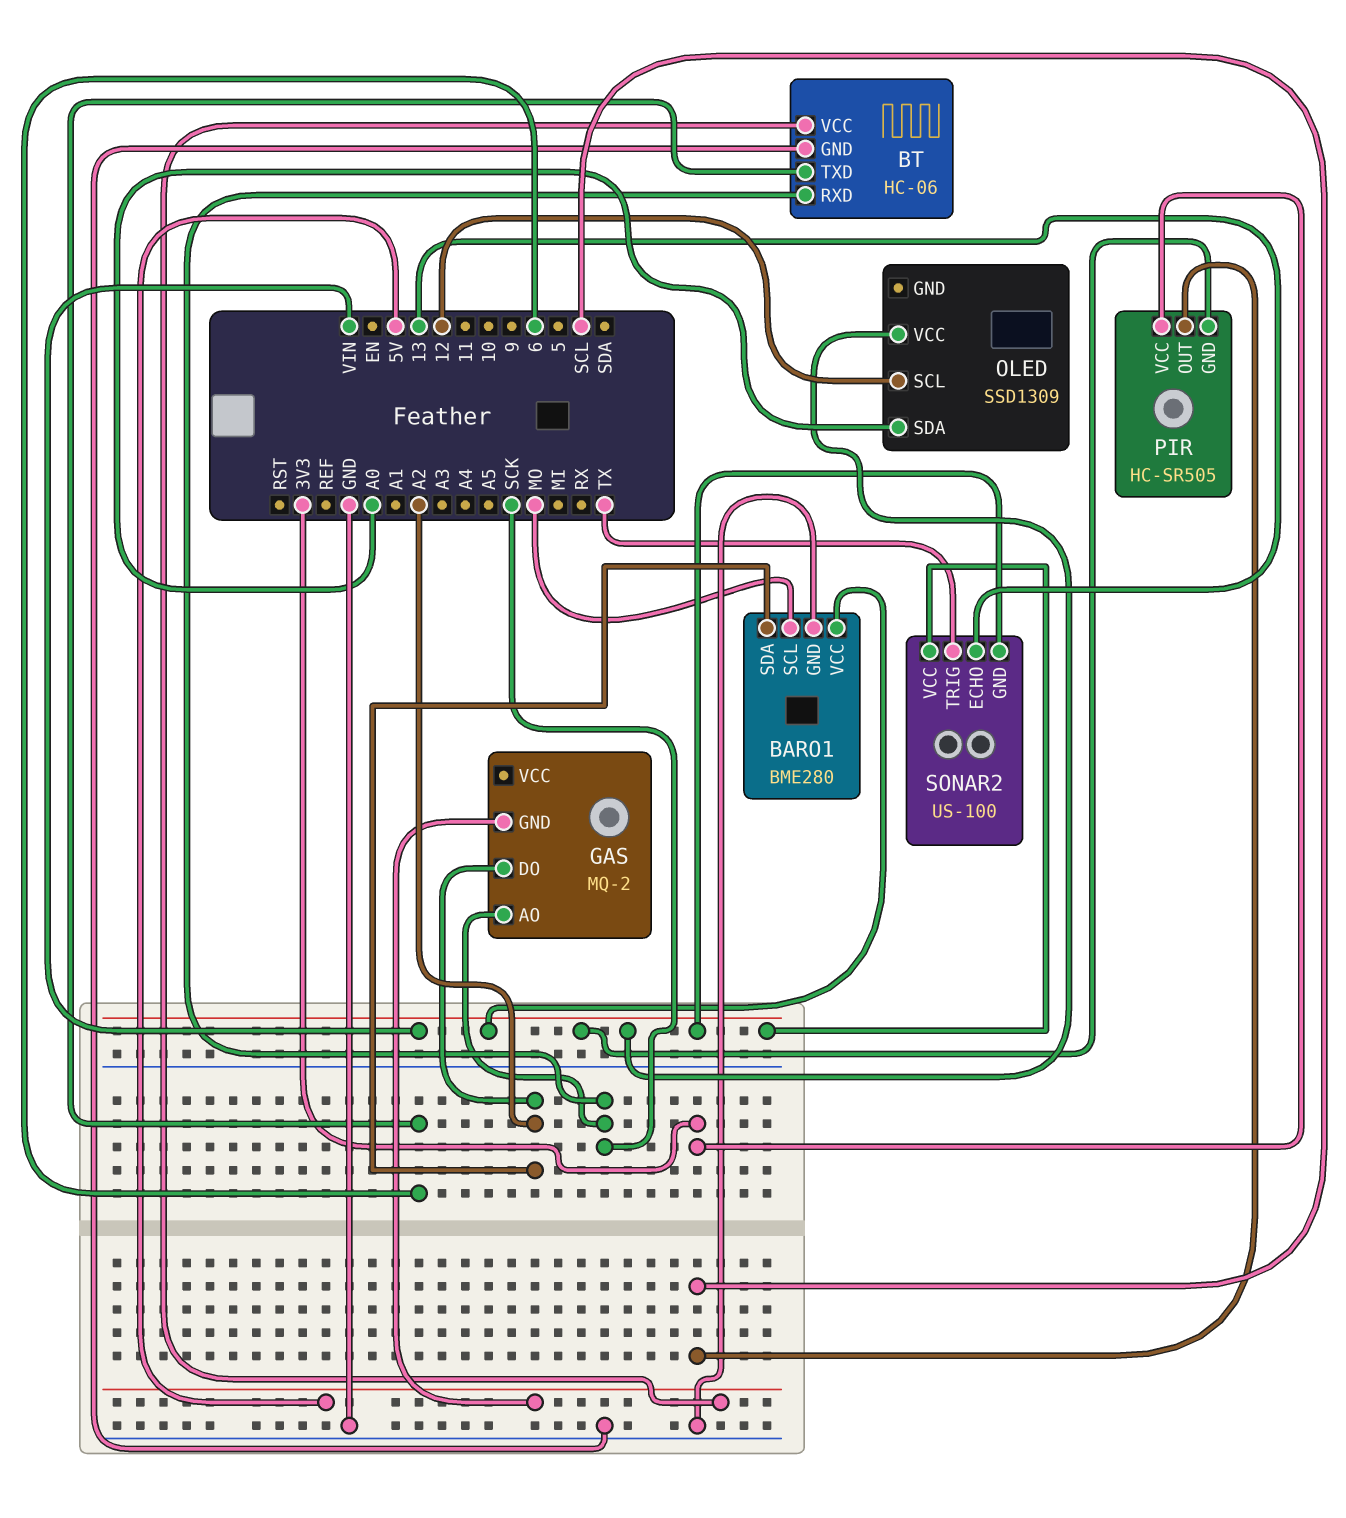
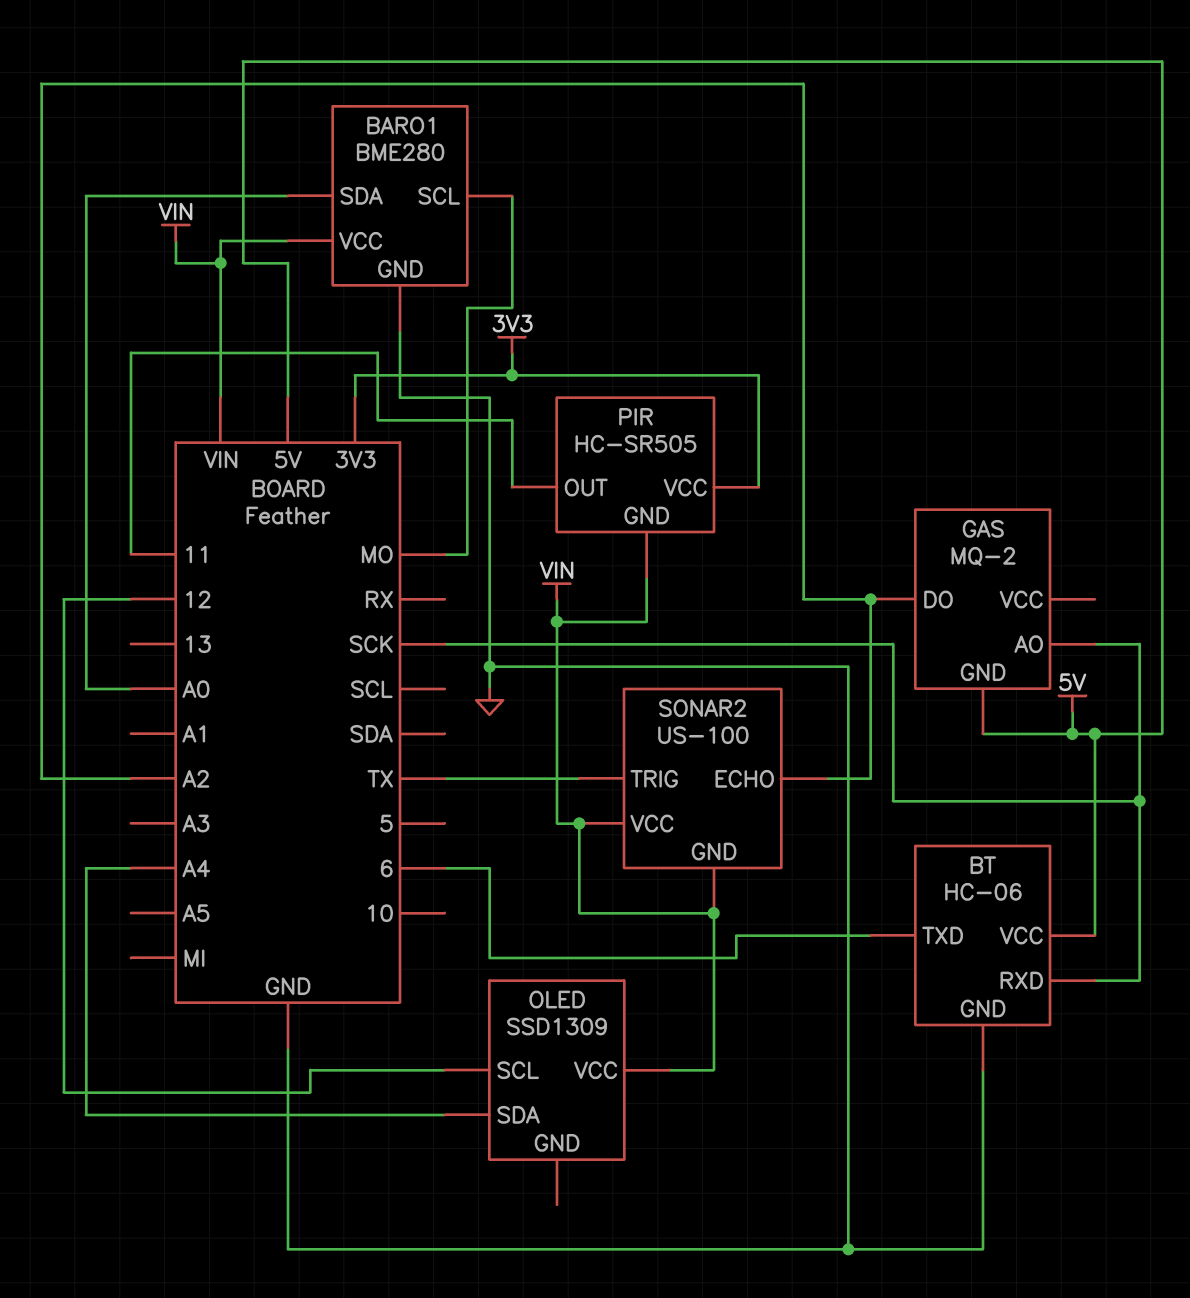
BARO1 pin SDA: A2 -> A0
OLED pin SDA: A0 -> A4
PIR pin OUT: SCL -> 11
SONAR2 pin ECHO: 13 -> A2

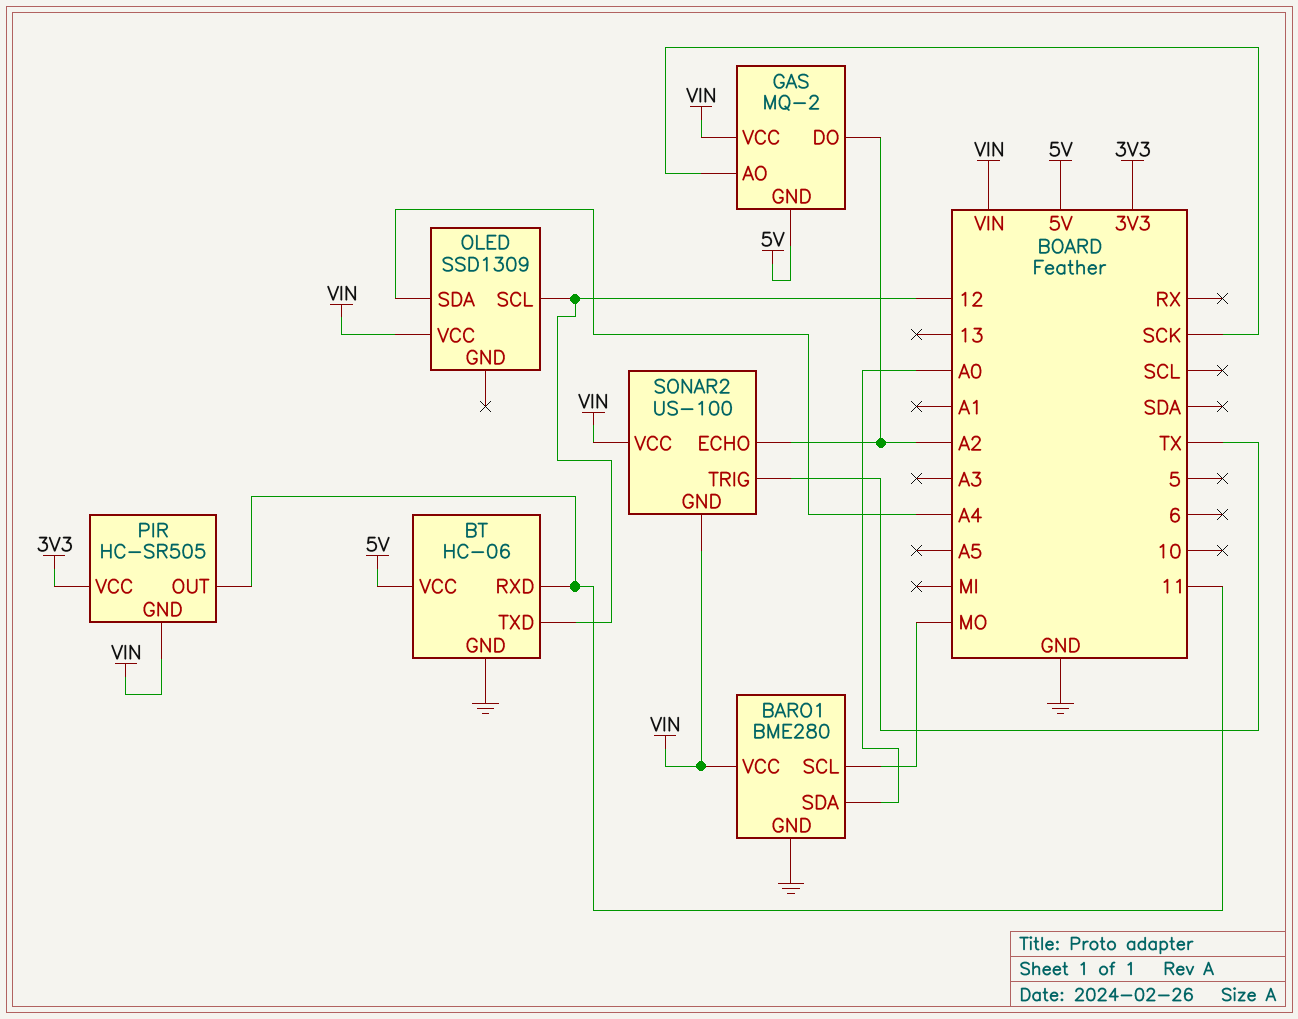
BT pin RXD: SCK -> 11
BT pin TXD: 6 -> 12
GAS pin VCC: none -> VIN

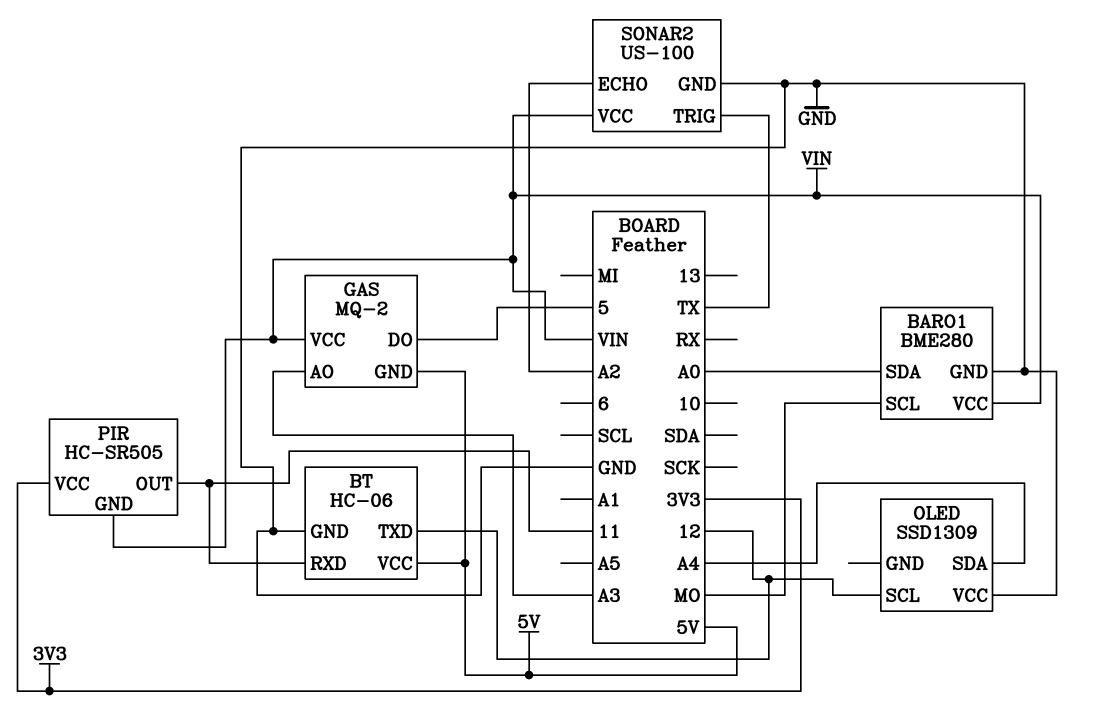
GAS pin AO: SCK -> A3
GAS pin DO: A2 -> 5
OLED pin VCC: VIN -> GND
SONAR2 pin GND: VIN -> GND

